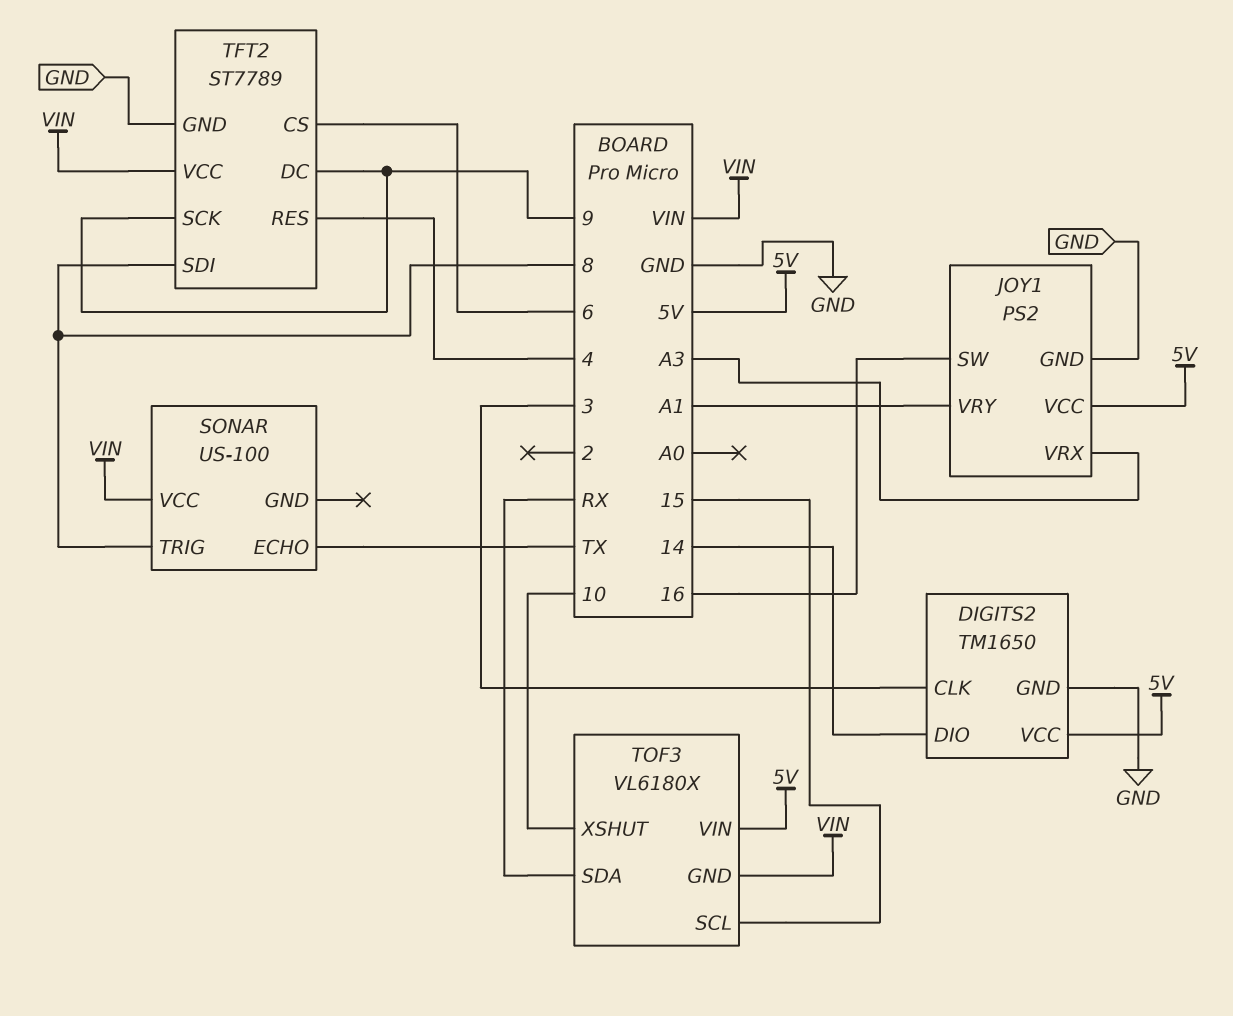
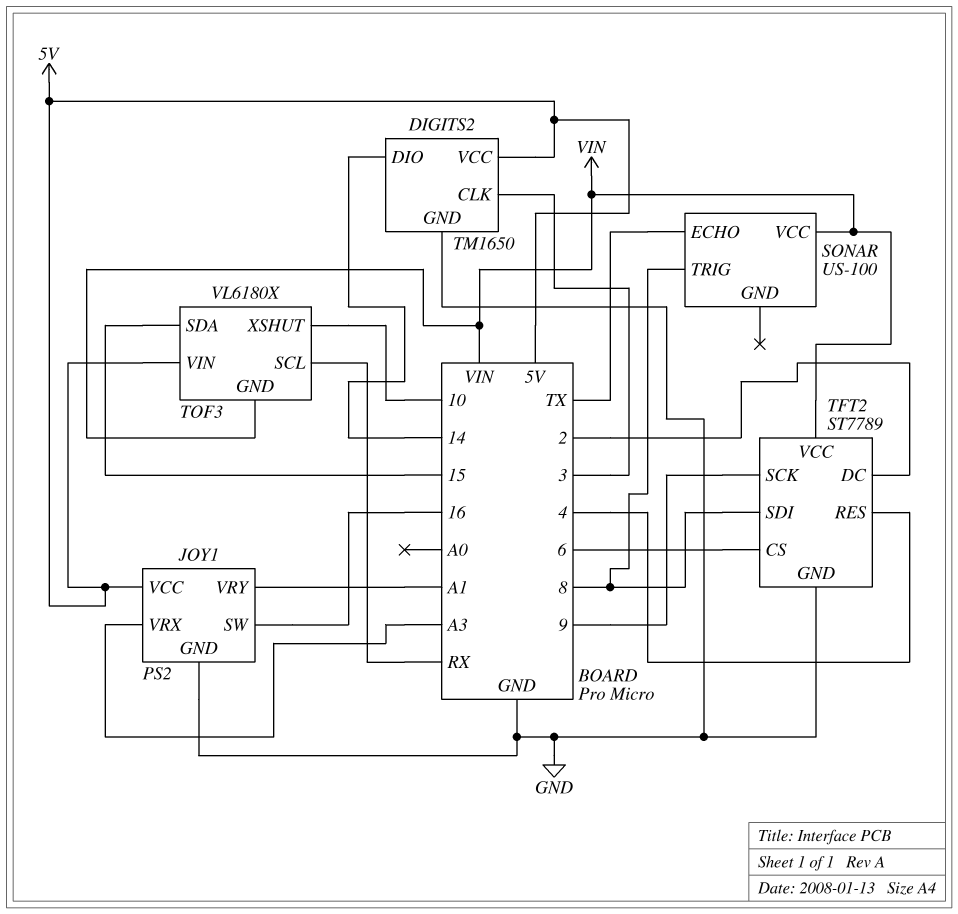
TFT2 pin DC: 9 -> 2
TOF3 pin SCL: 15 -> RX
TOF3 pin SDA: RX -> 15

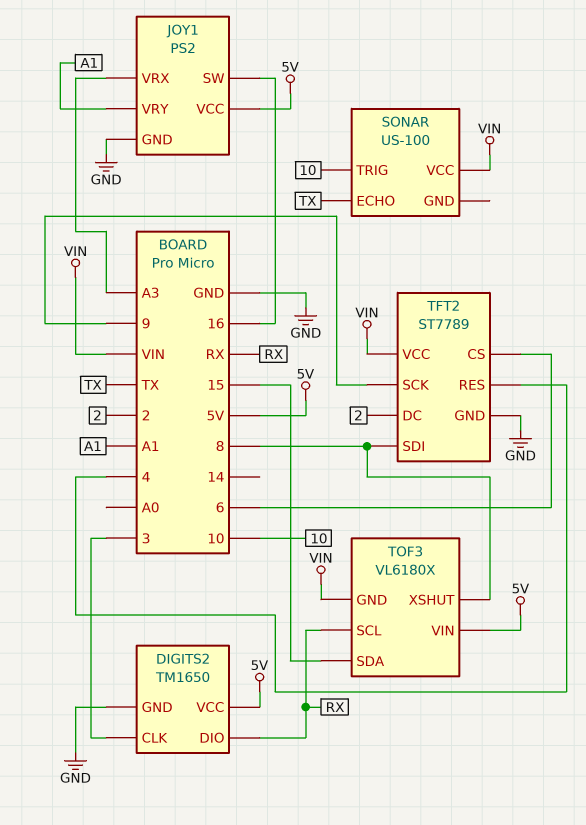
DIGITS2 pin DIO: 14 -> RX
SONAR pin TRIG: 8 -> 10
TOF3 pin XSHUT: 10 -> 8

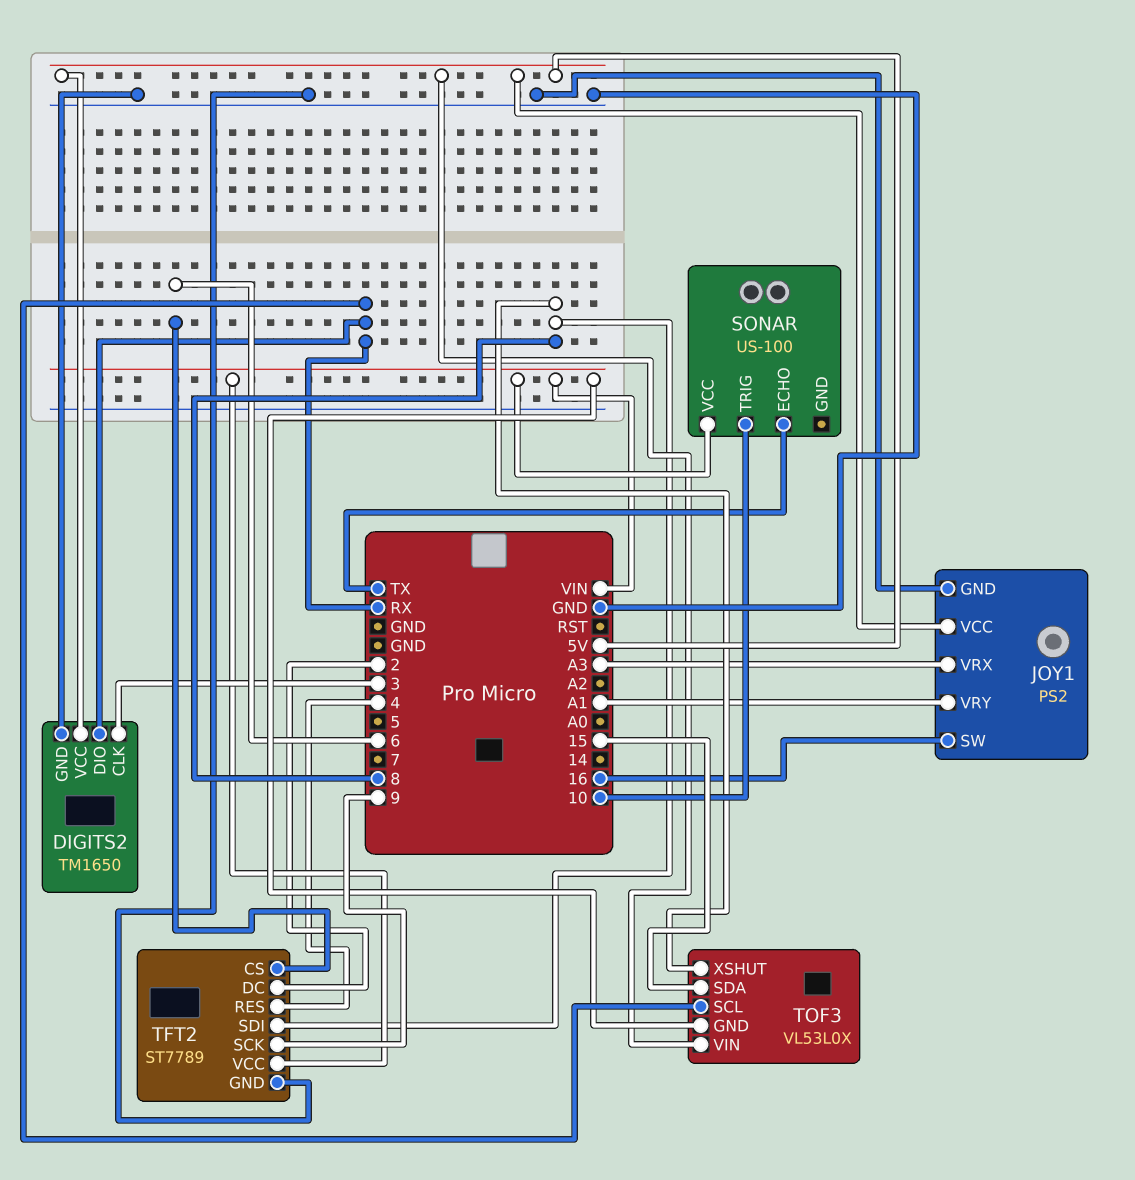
TOF3: VL6180X -> VL53L0X

